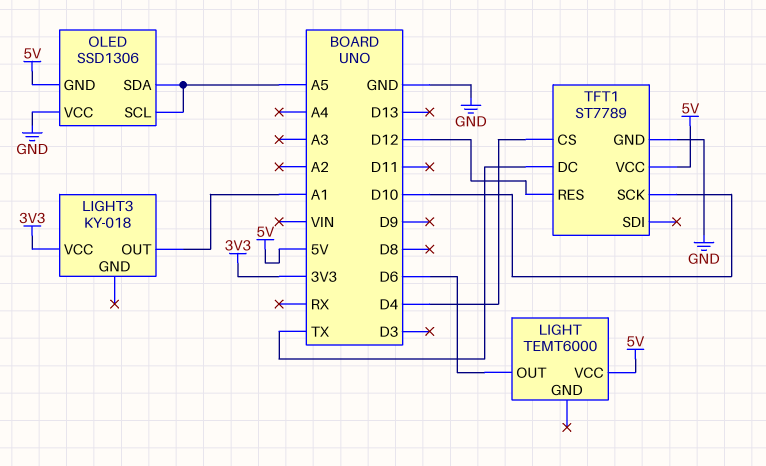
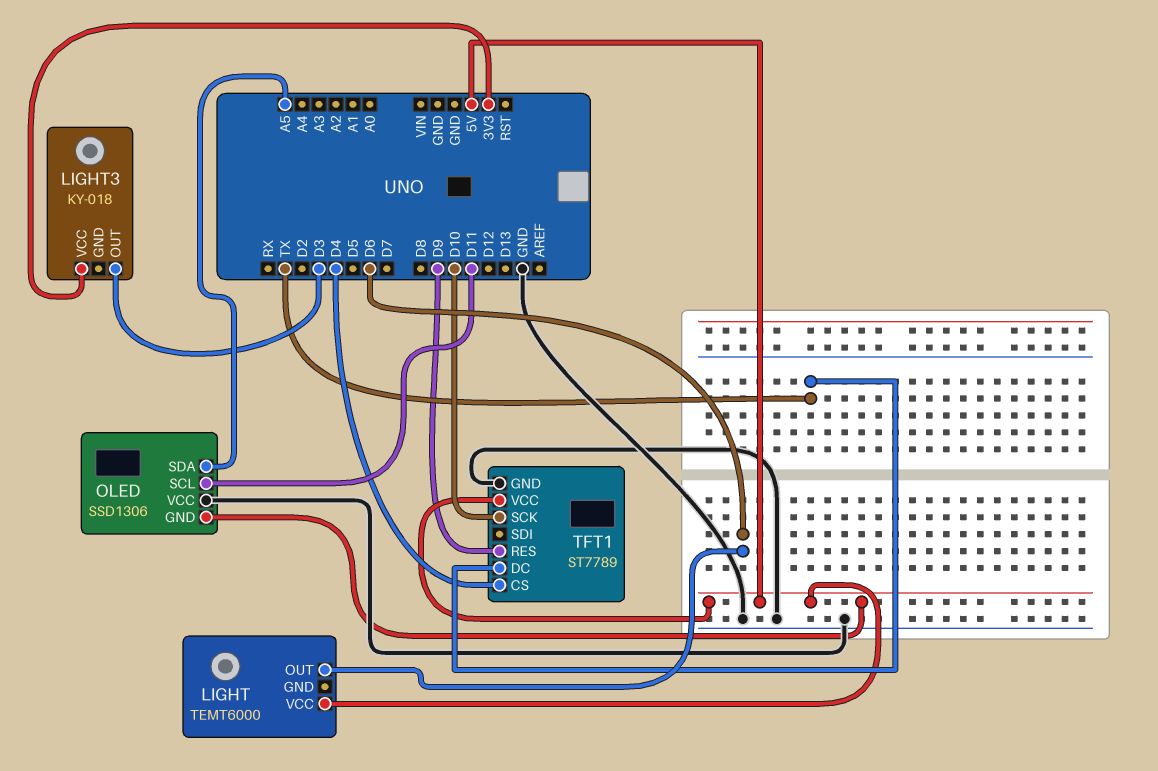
LIGHT3 pin OUT: A1 -> D3
OLED pin SCL: A5 -> D11
TFT1 pin RES: D12 -> D9

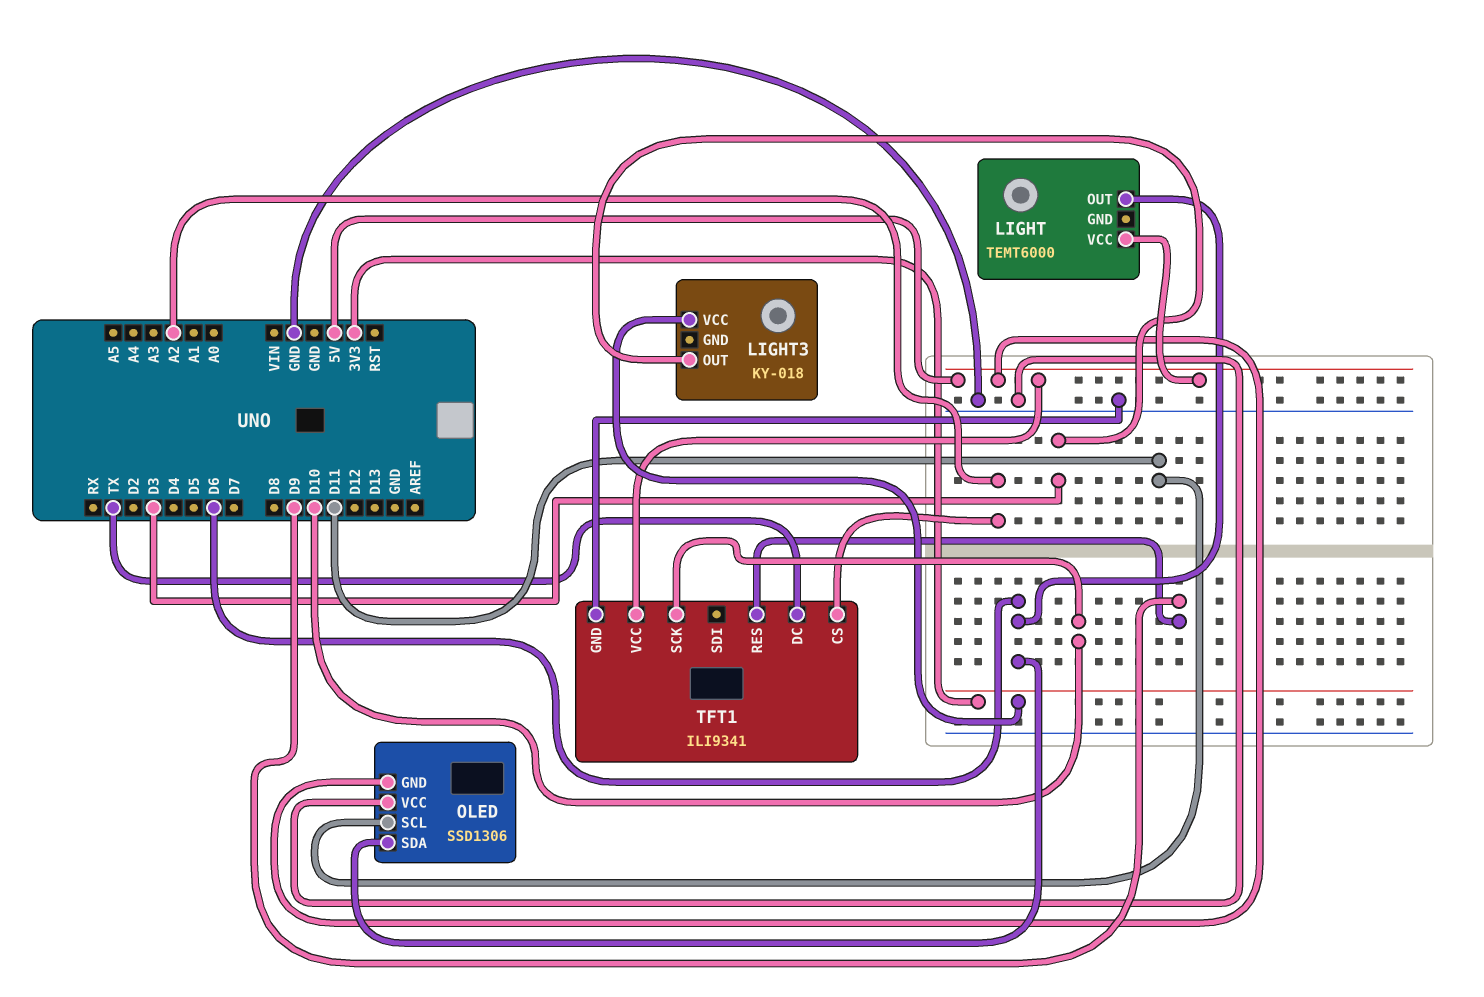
OLED pin SDA: A5 -> D6
TFT1: ST7789 -> ILI9341
TFT1 pin CS: D4 -> A2

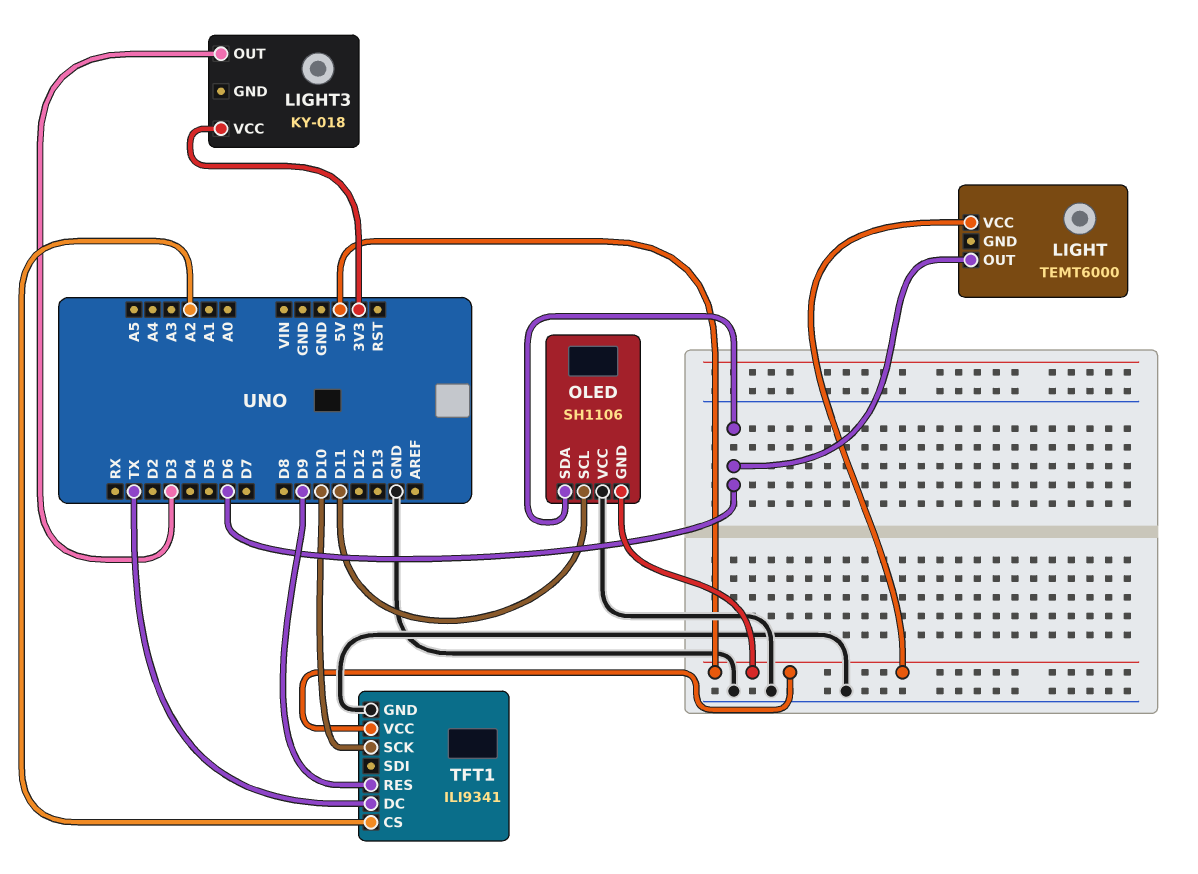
OLED: SSD1306 -> SH1106

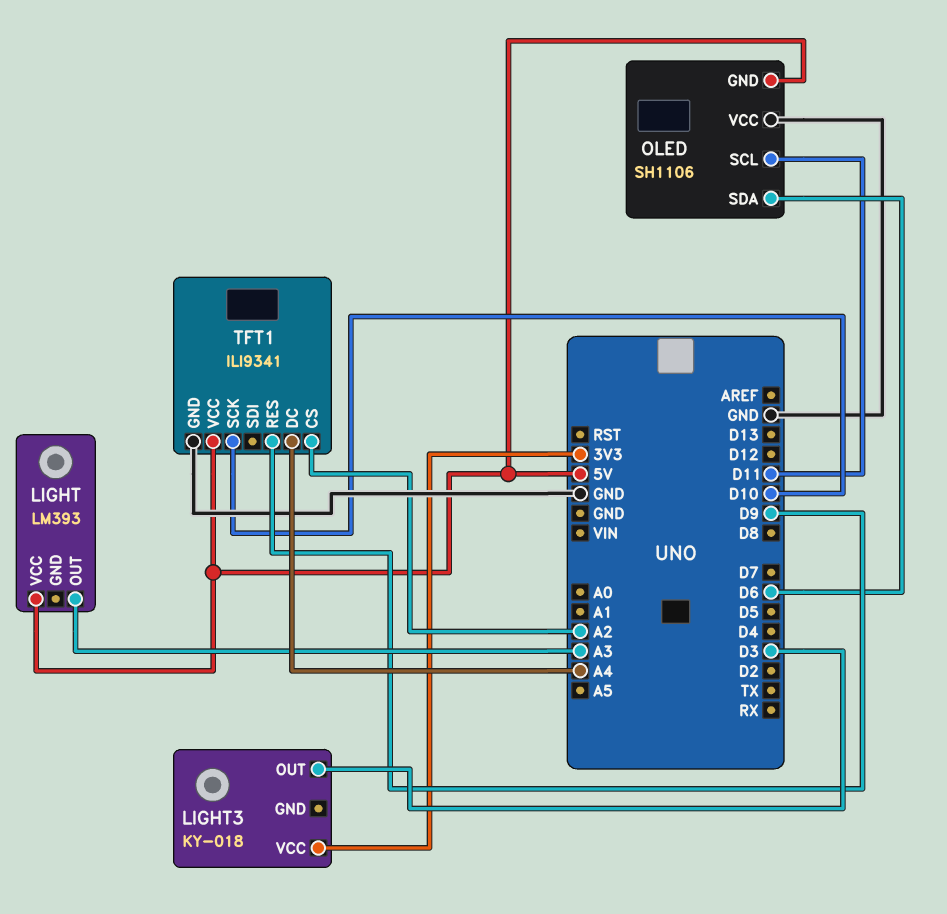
LIGHT: TEMT6000 -> LM393
LIGHT pin OUT: D6 -> A3
TFT1 pin DC: TX -> A4

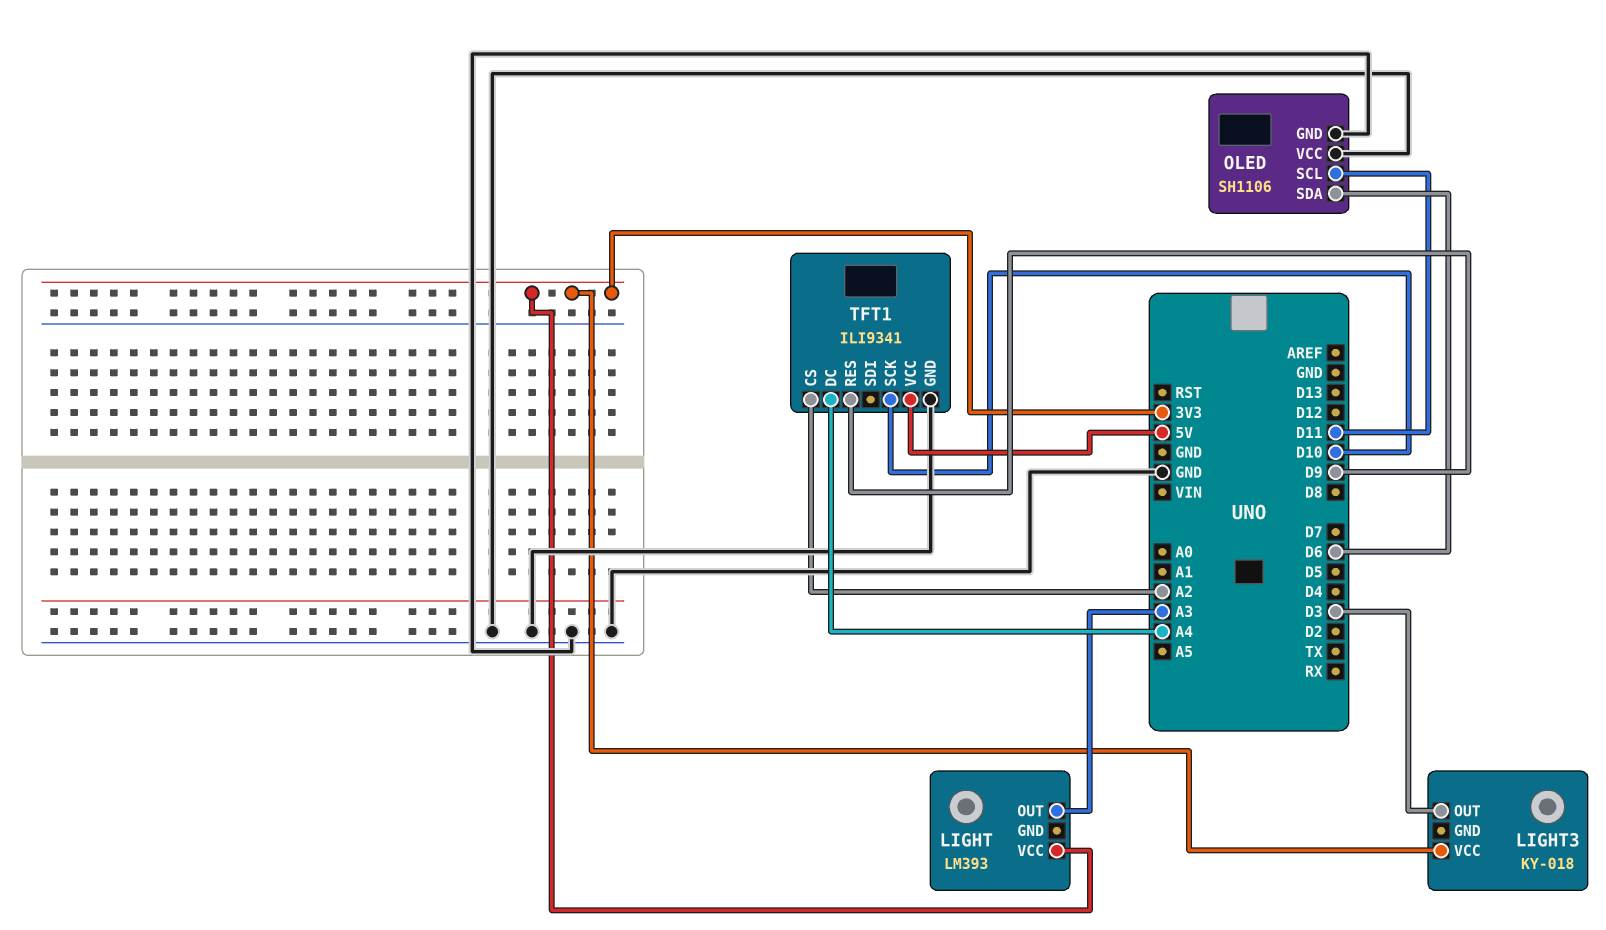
LIGHT pin VCC: 5V -> 3V3
OLED pin GND: 5V -> GND

